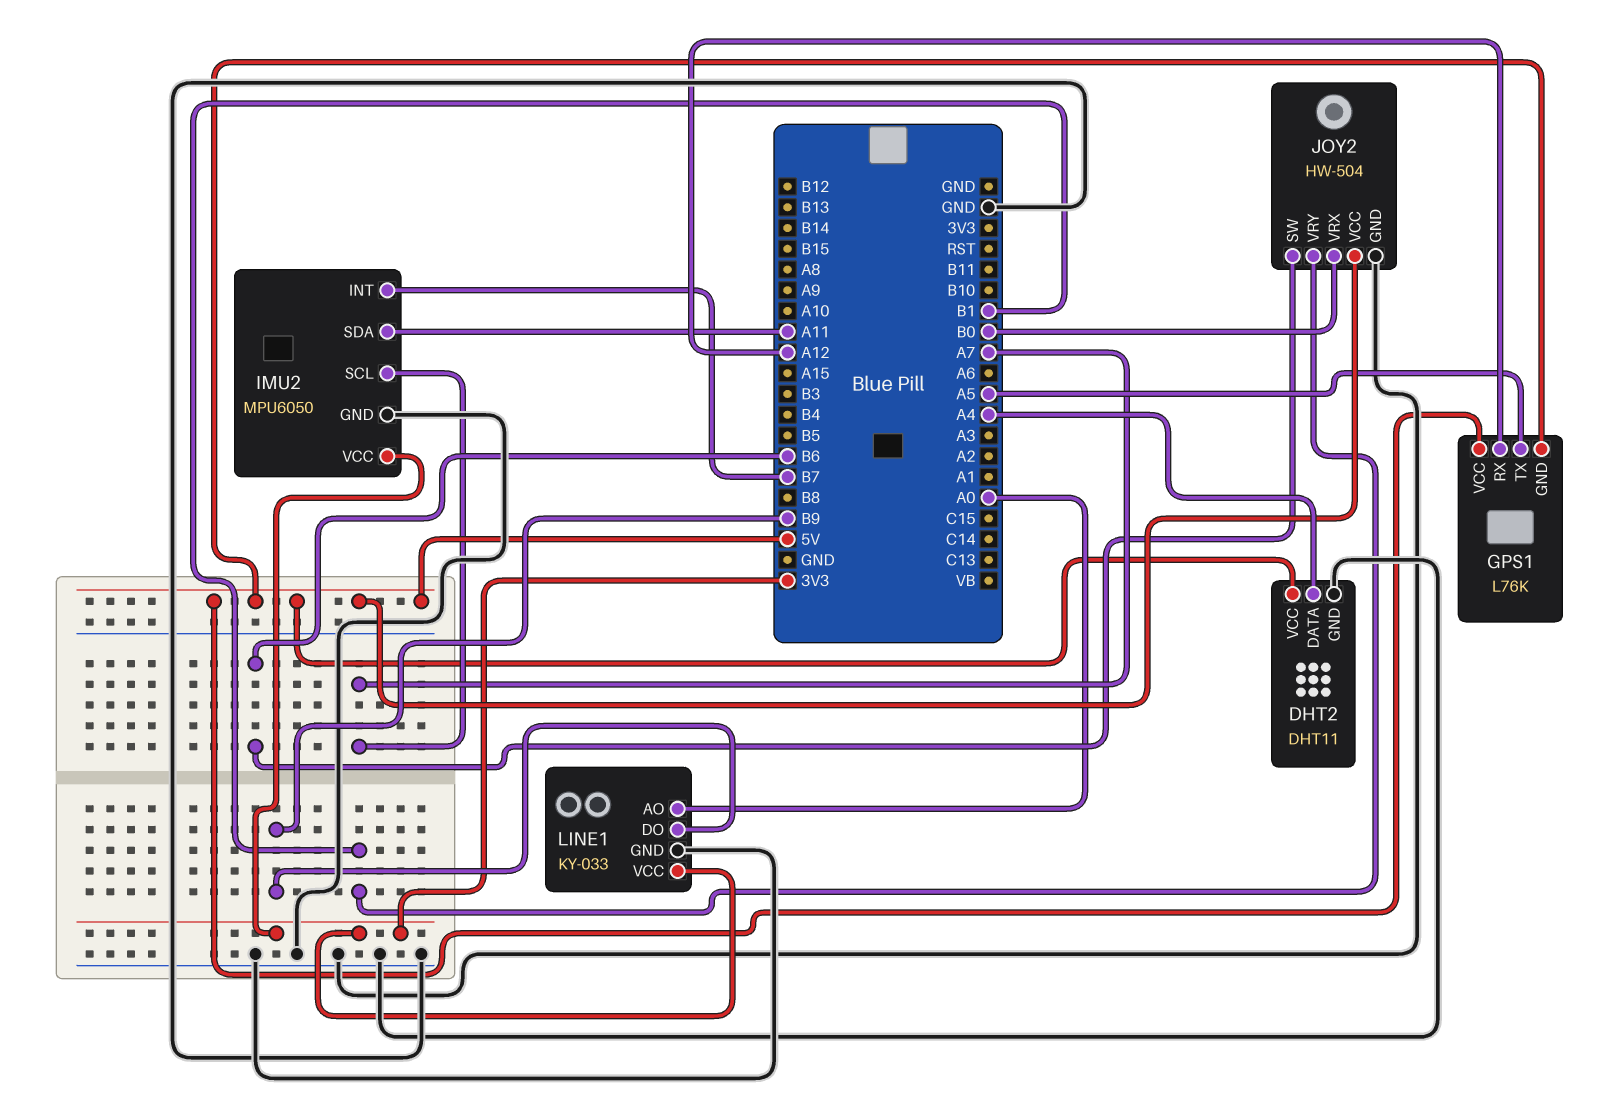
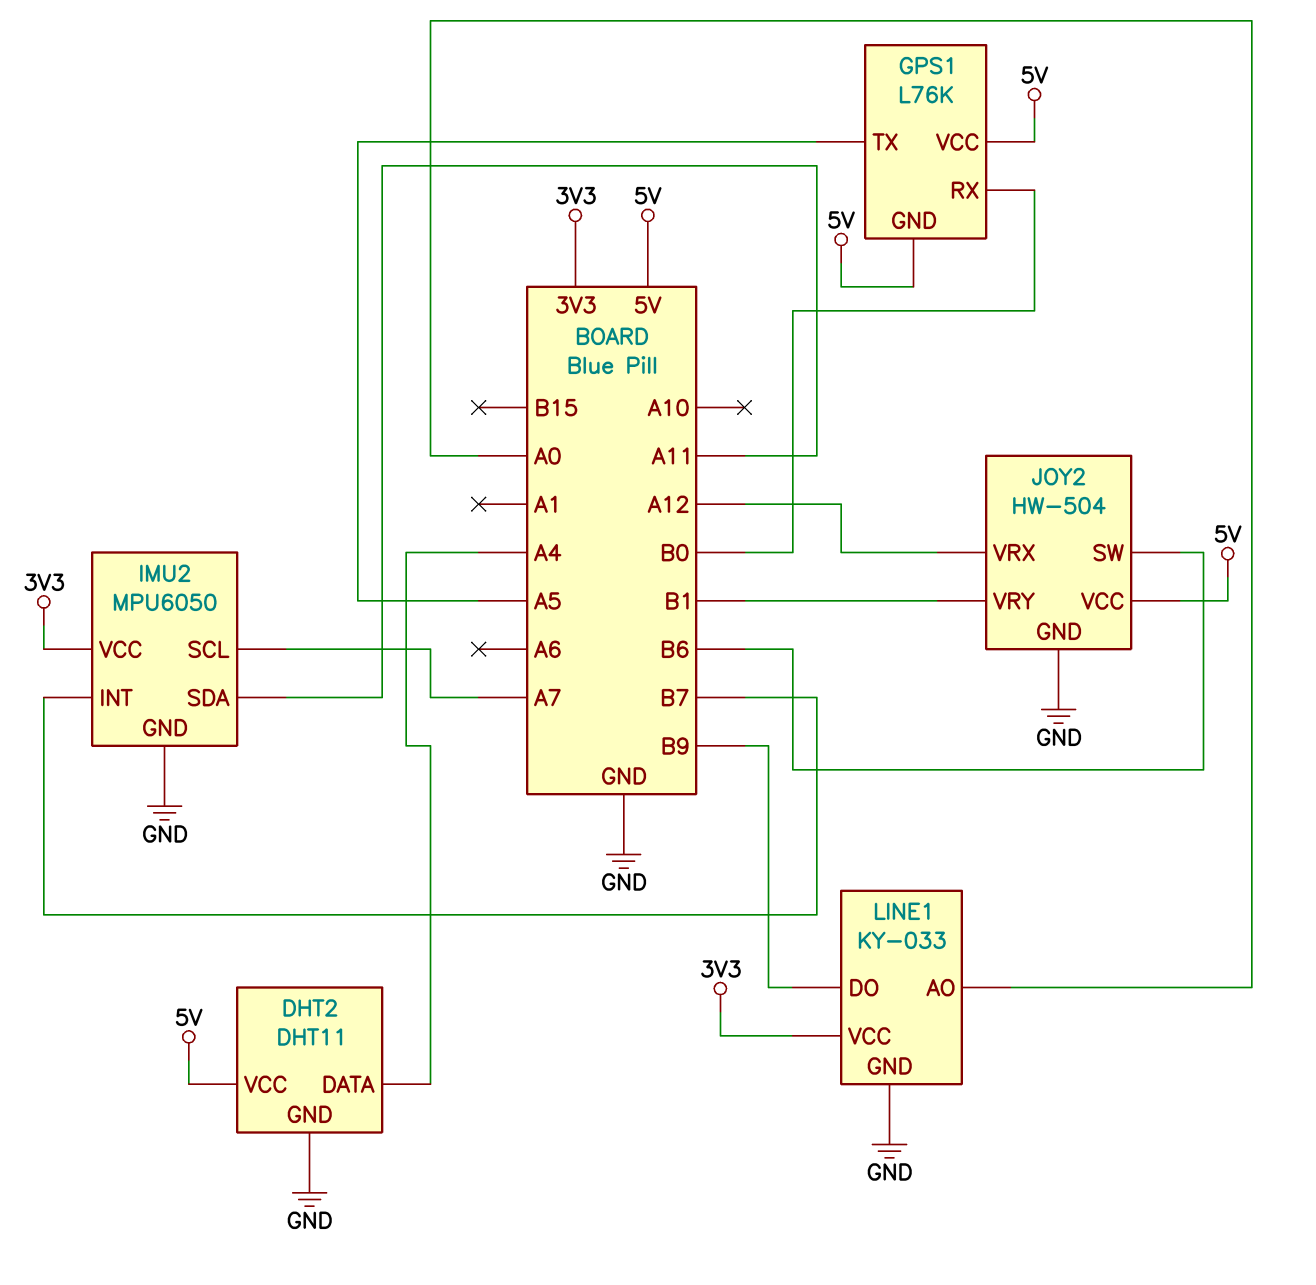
GPS1 pin RX: A12 -> B0
JOY2 pin VRX: B0 -> A12

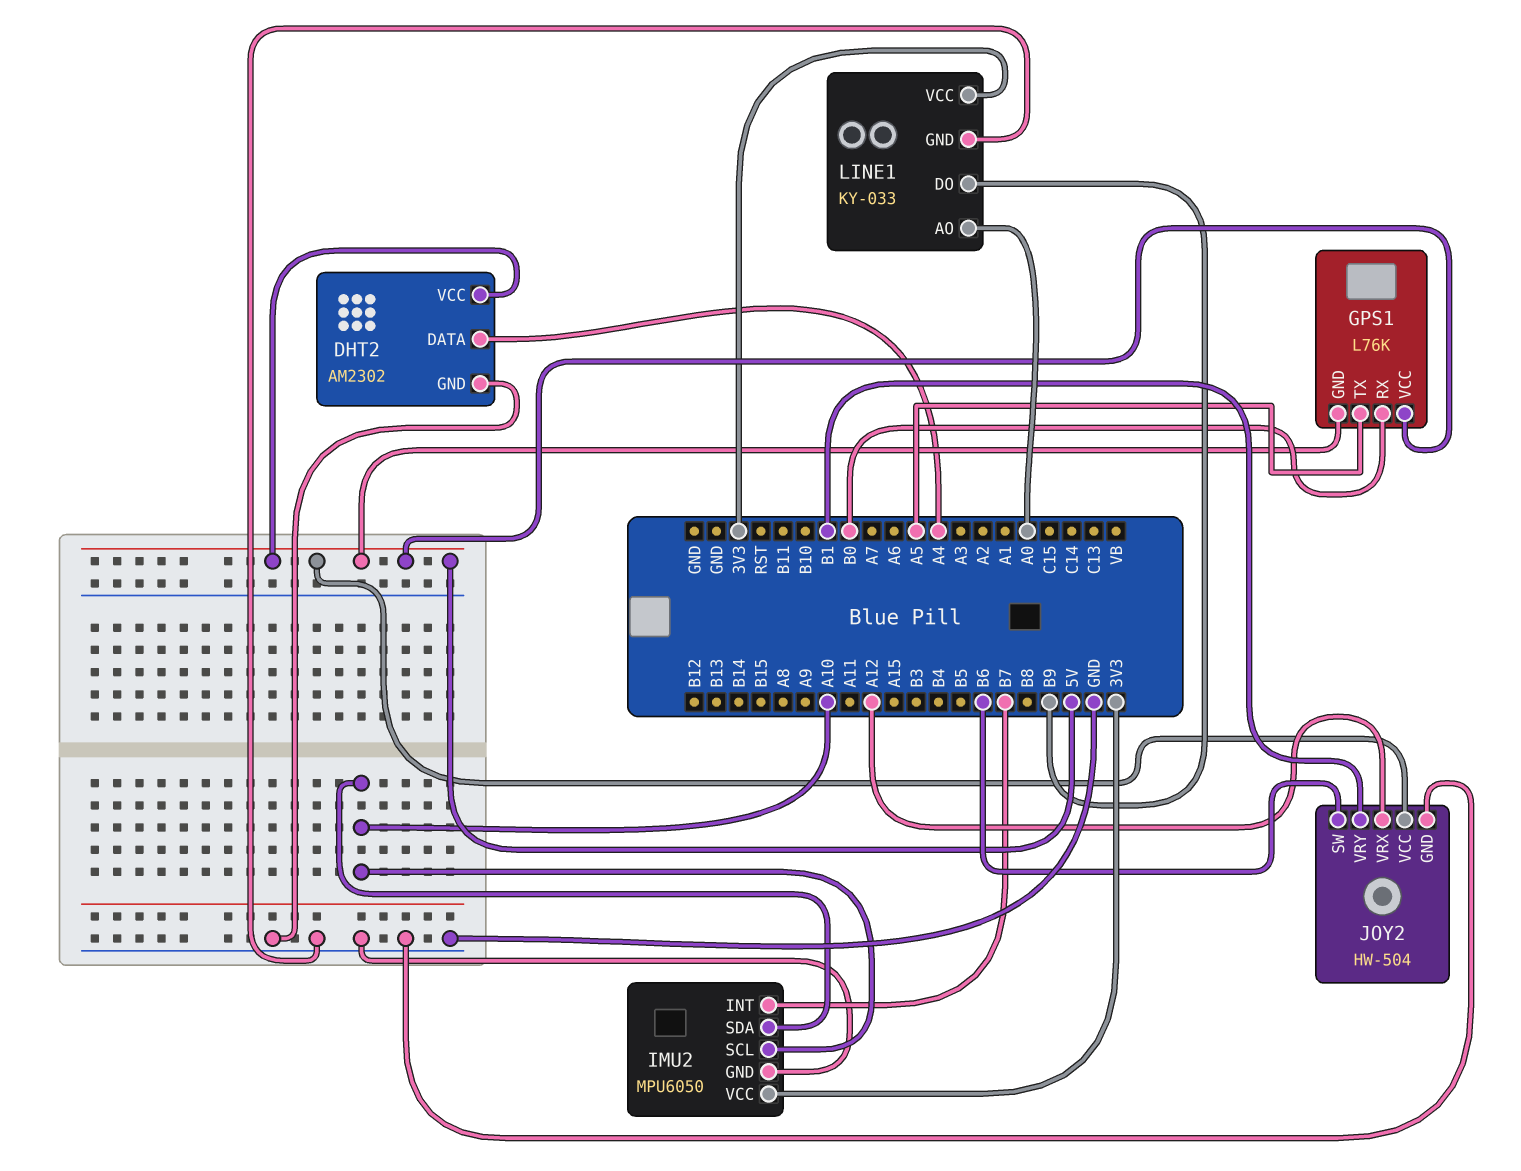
DHT2: DHT11 -> AM2302
IMU2 pin SCL: A7 -> A10
IMU2 pin SDA: A11 -> A10

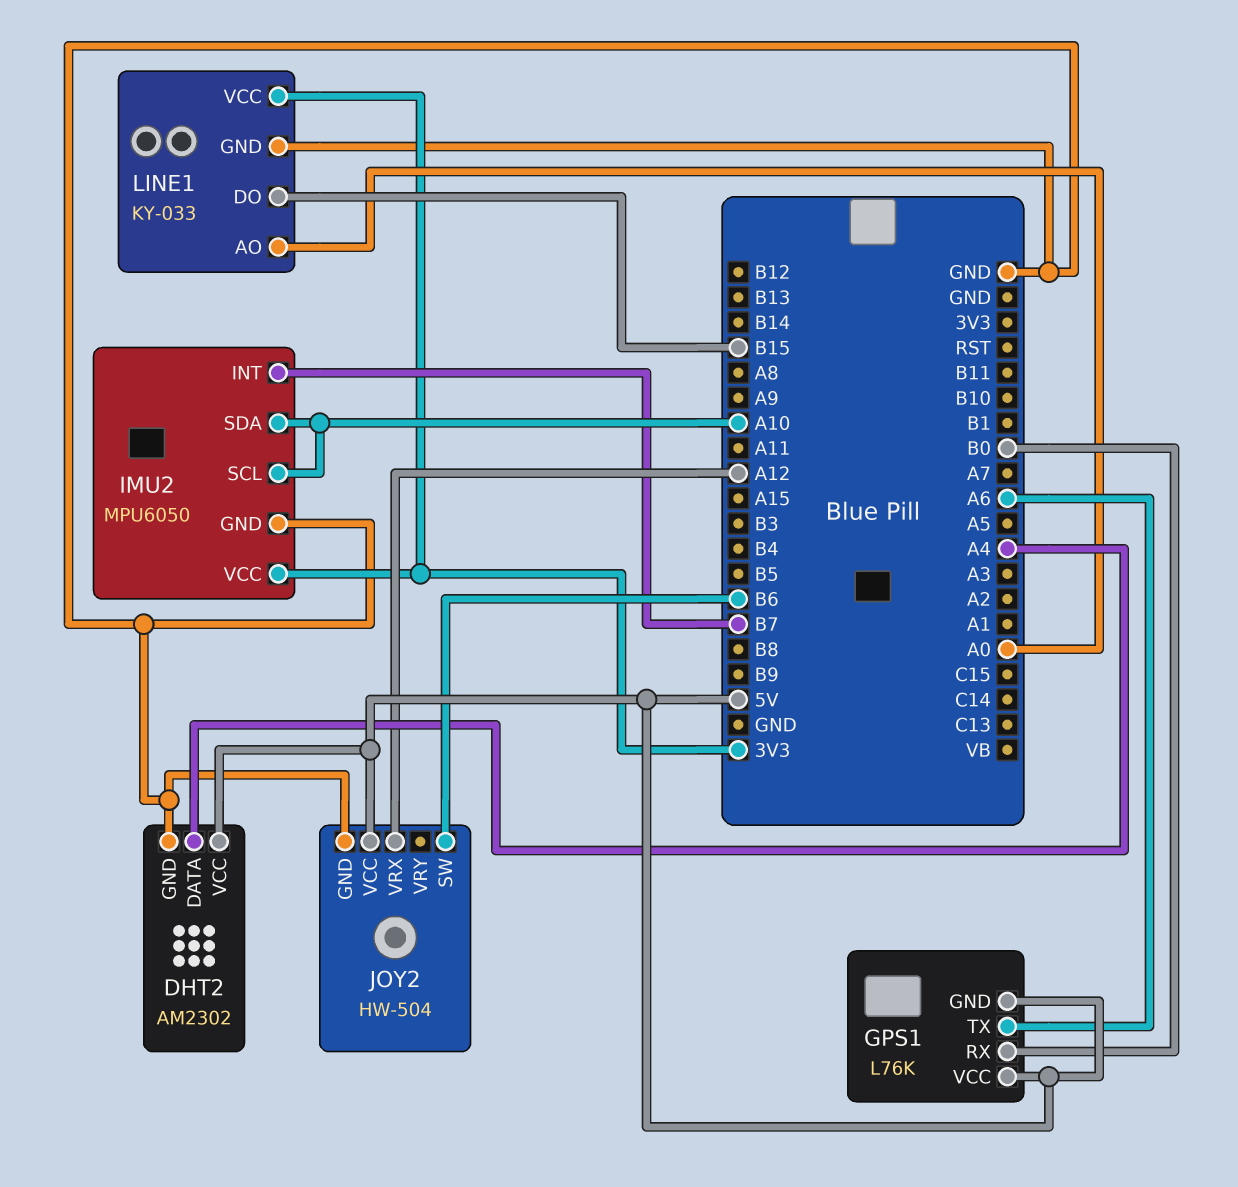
GPS1 pin TX: A5 -> A6
JOY2 pin VRY: B1 -> none
LINE1 pin DO: B9 -> B15

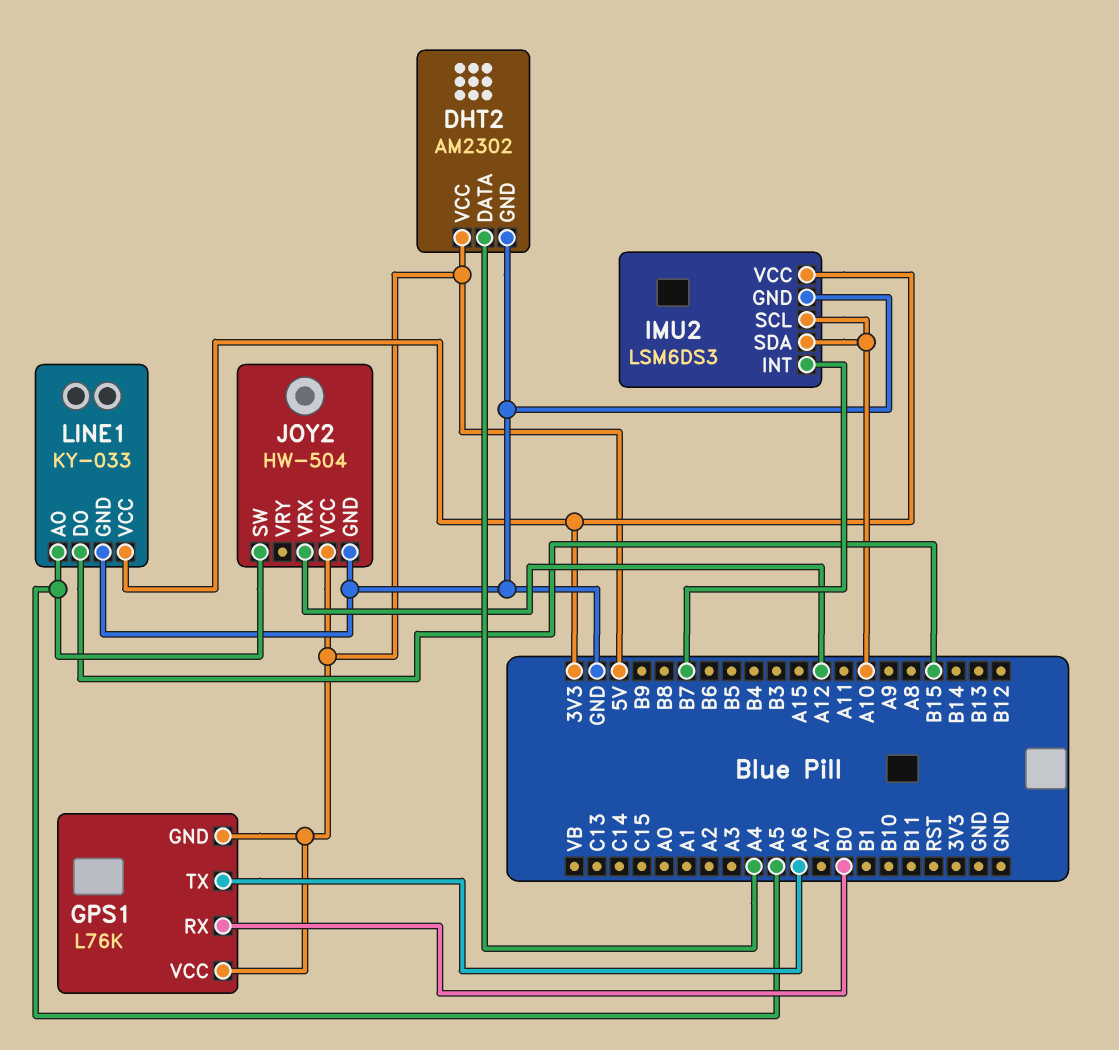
IMU2: MPU6050 -> LSM6DS3
JOY2 pin SW: B6 -> A5
LINE1 pin AO: A0 -> A5

